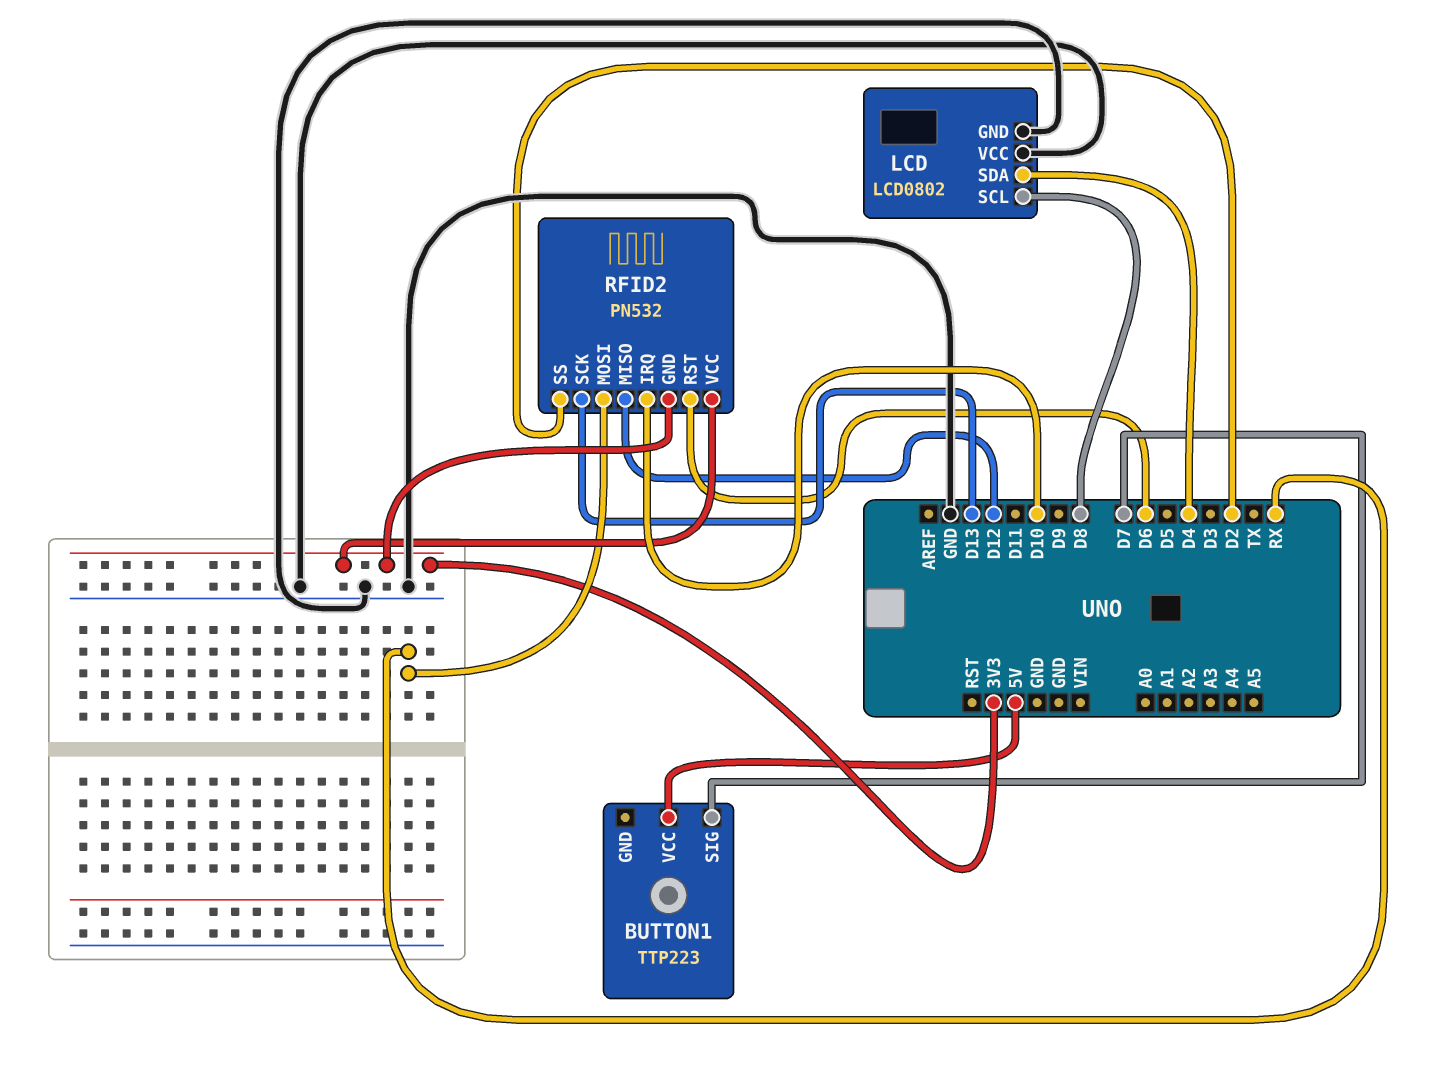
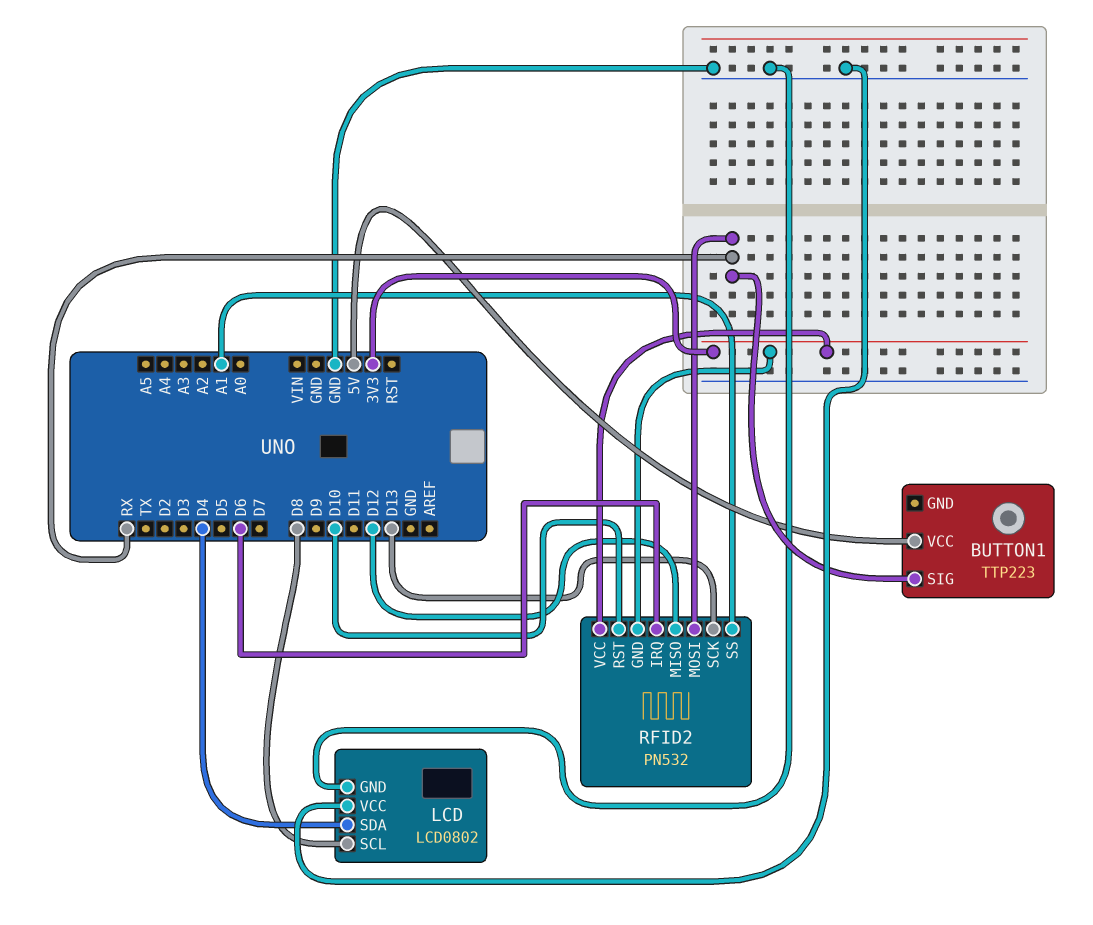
BUTTON1 pin SIG: D7 -> RX
RFID2 pin IRQ: D10 -> D6
RFID2 pin RST: D6 -> D10
RFID2 pin SS: D2 -> A1

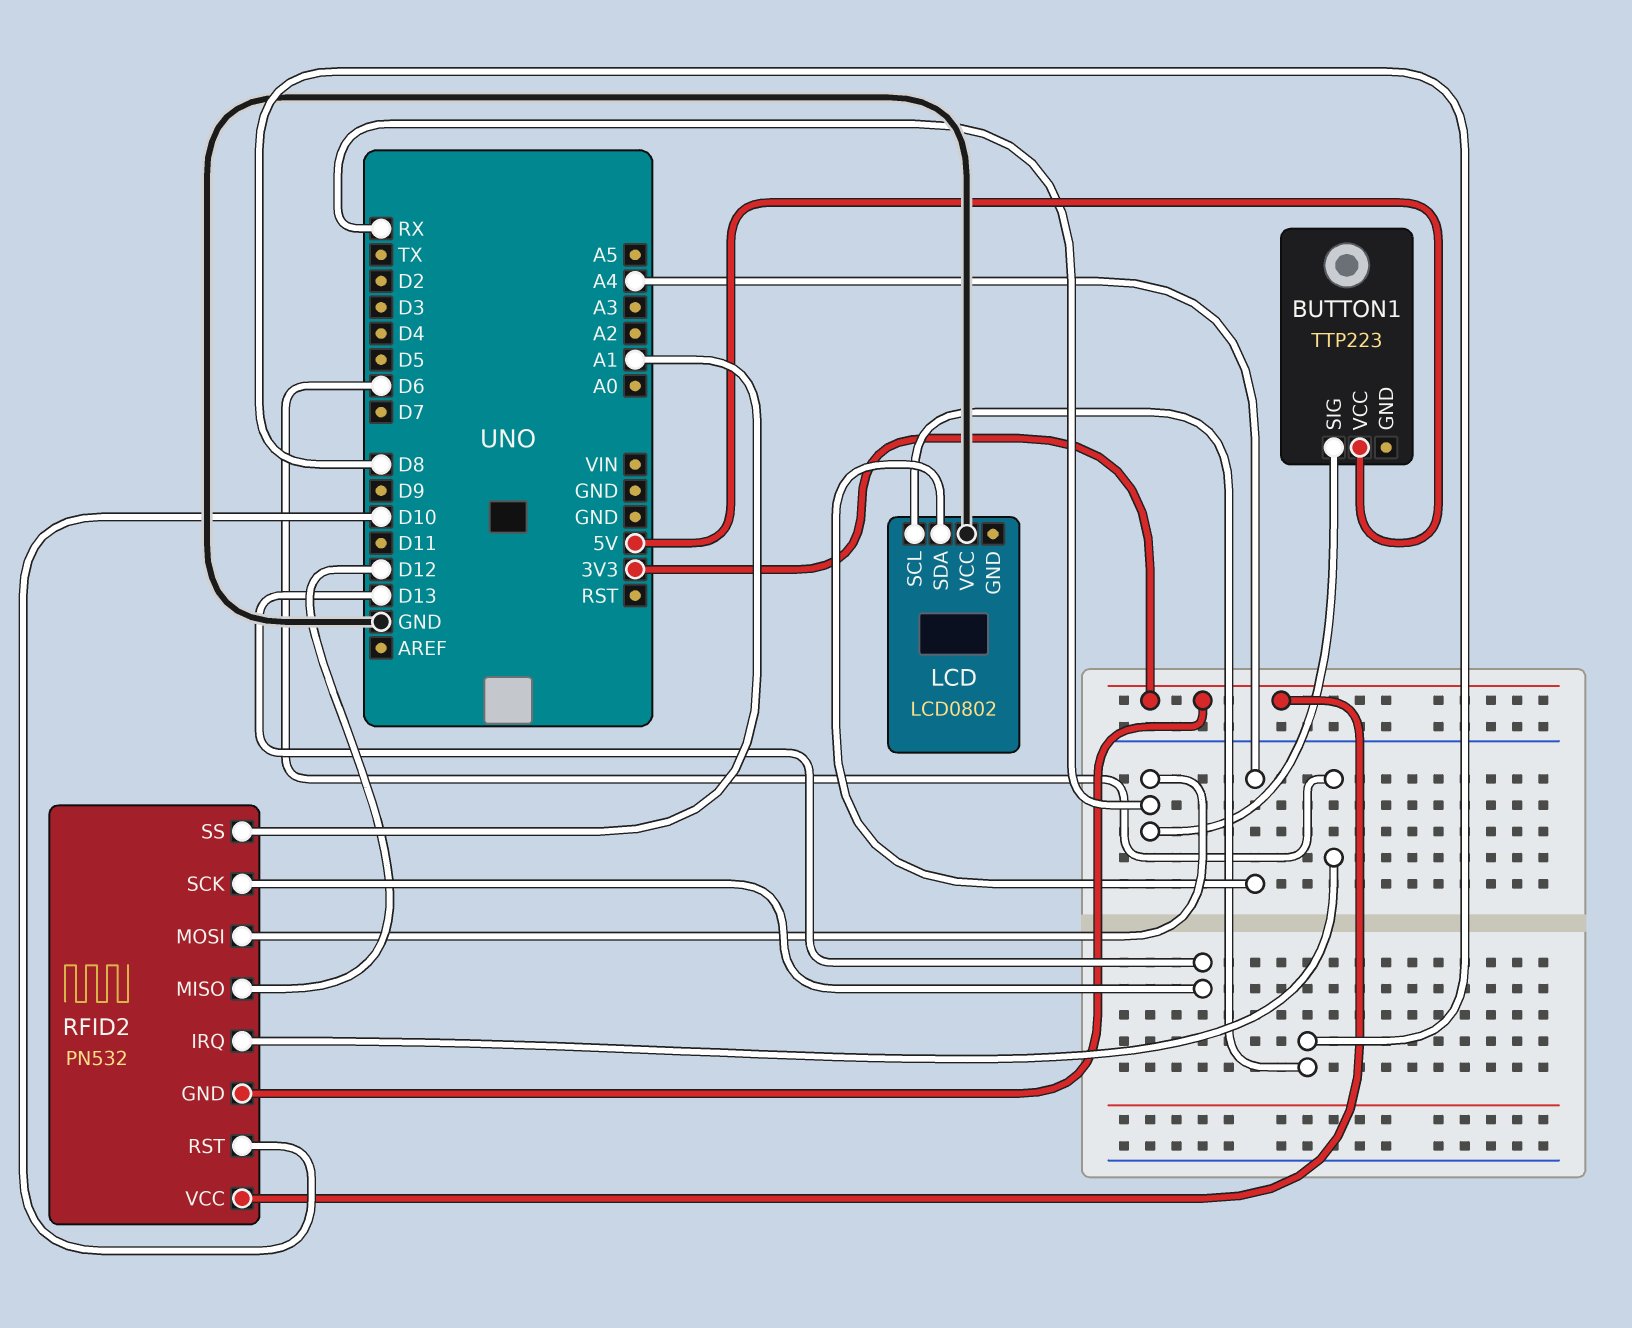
LCD pin GND: GND -> none
LCD pin SDA: D4 -> A4

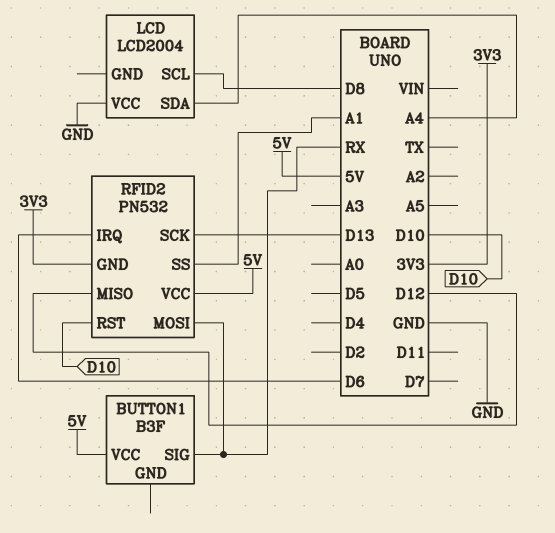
BUTTON1: TTP223 -> B3F
LCD: LCD0802 -> LCD2004
RFID2 pin VCC: 3V3 -> 5V

